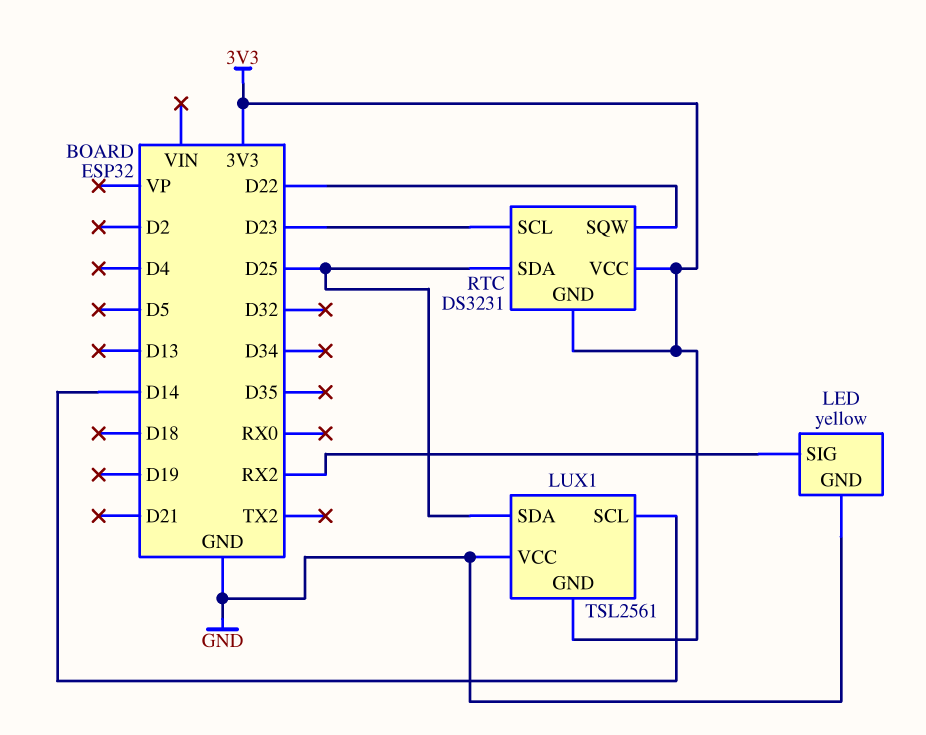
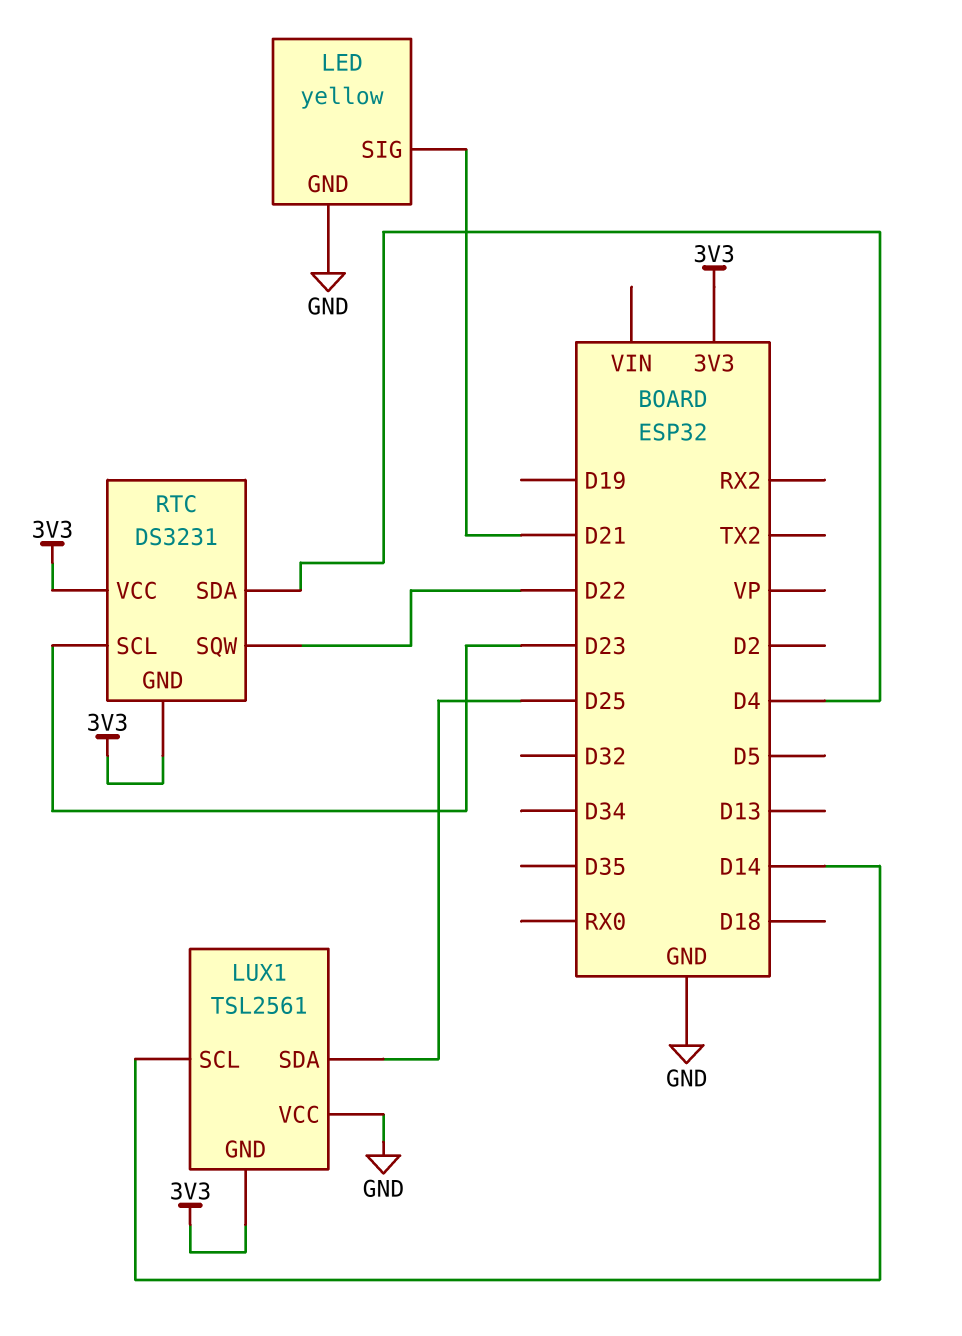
LED pin SIG: RX2 -> D21
RTC pin SDA: D25 -> D4

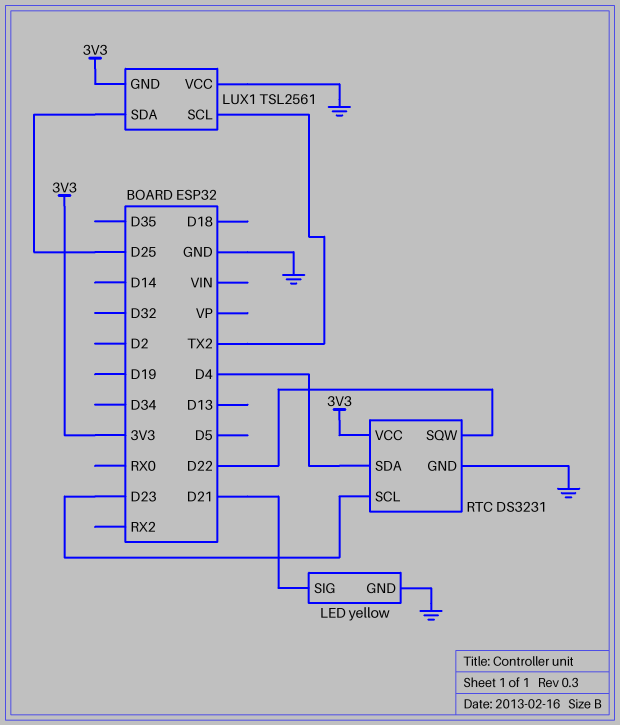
LUX1 pin SCL: D14 -> TX2
RTC pin GND: 3V3 -> GND

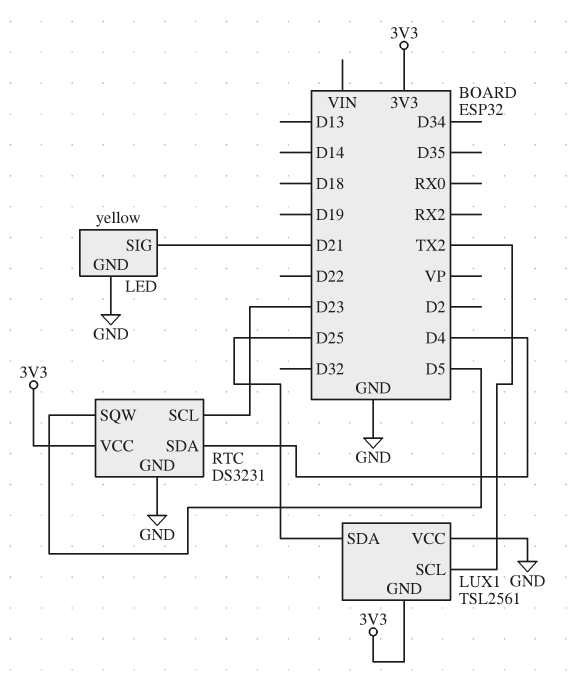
RTC pin SQW: D22 -> D5

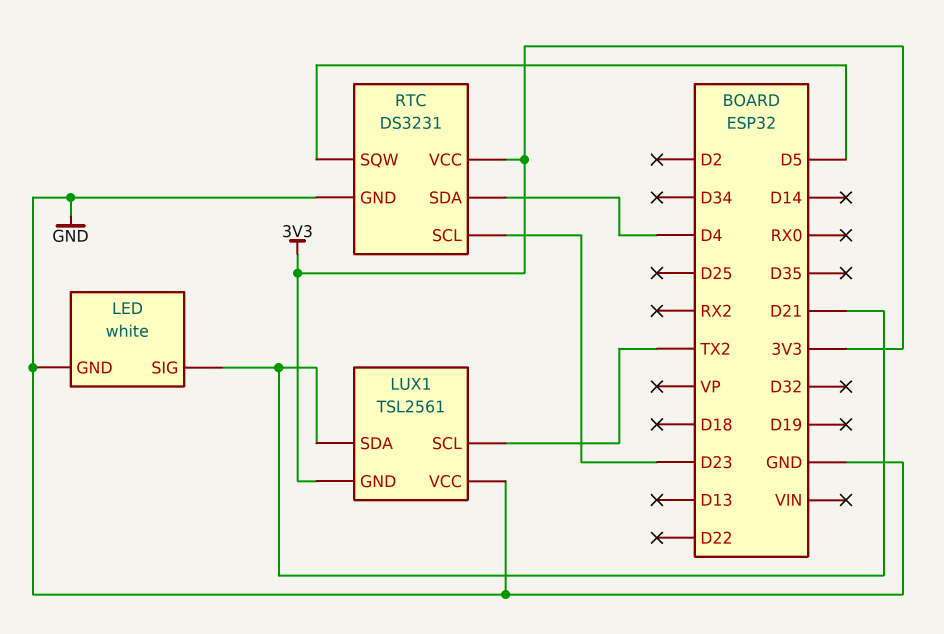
LED: yellow -> white
LUX1 pin SDA: D25 -> D21

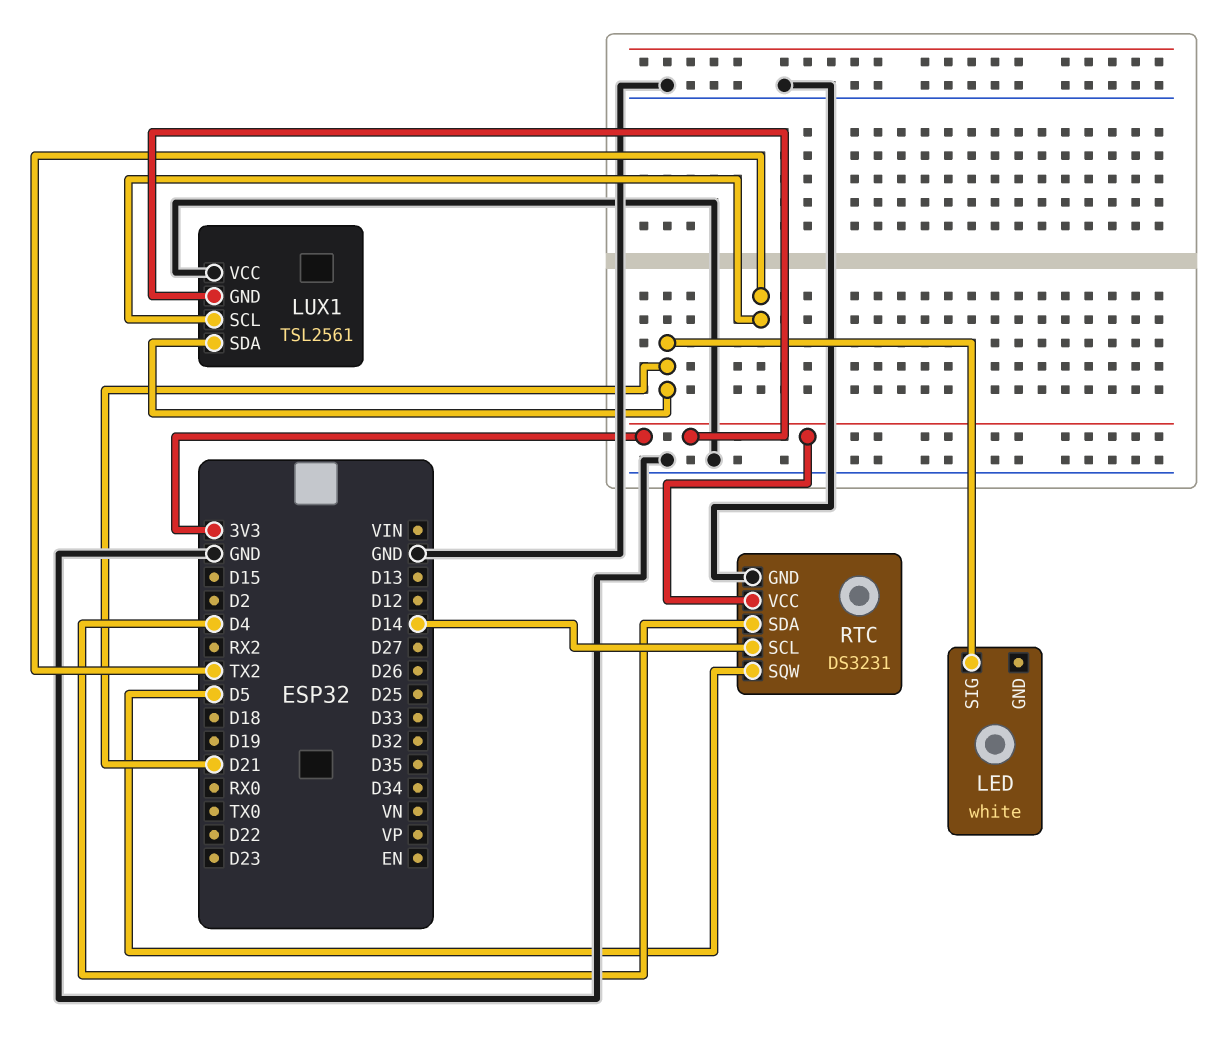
LED pin GND: GND -> none
RTC pin SCL: D23 -> D14

